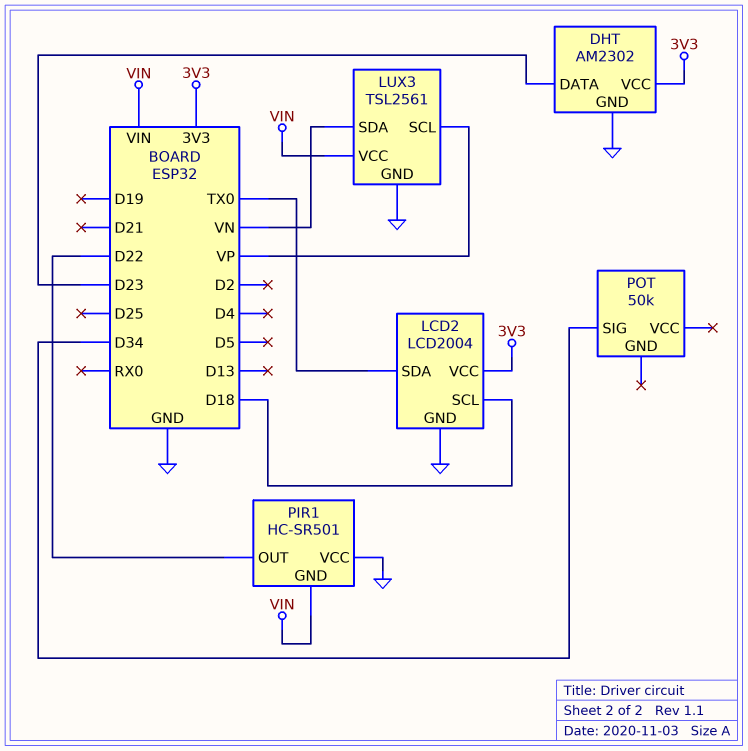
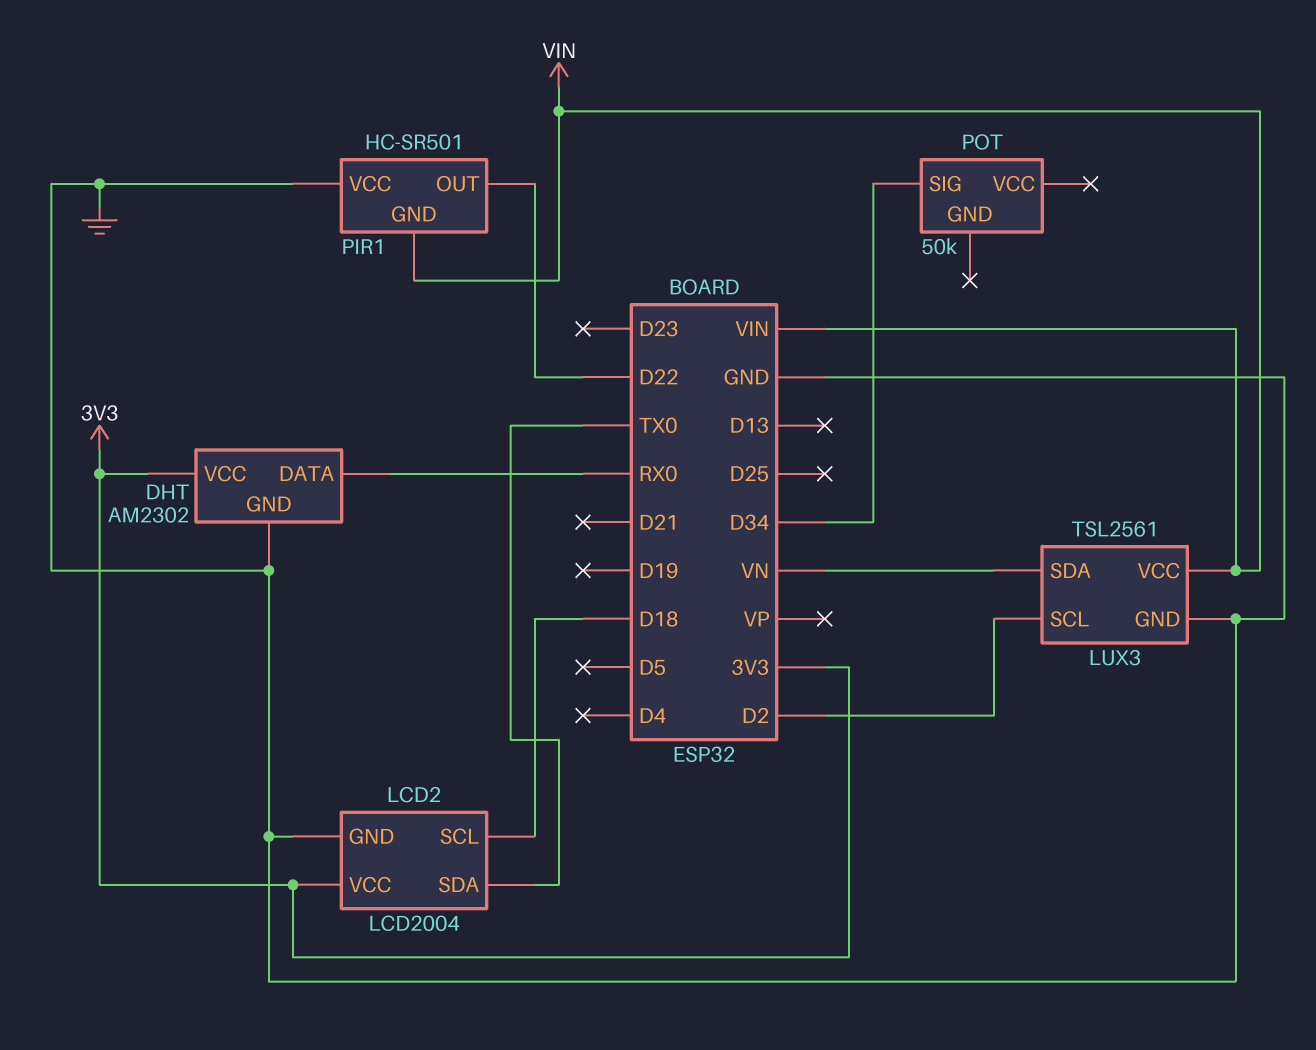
DHT pin DATA: D23 -> RX0
LUX3 pin SCL: VP -> D2

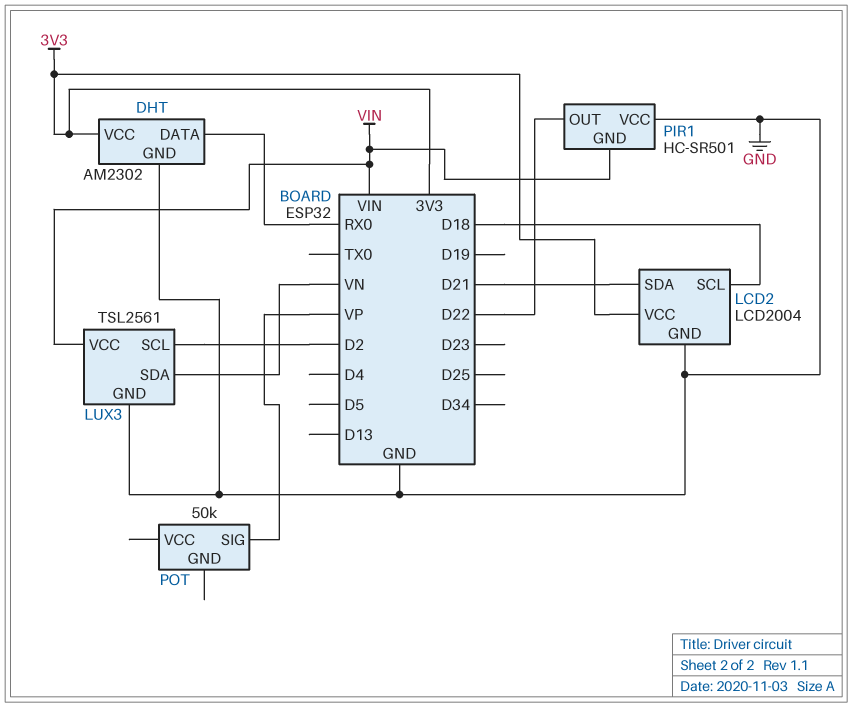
LCD2 pin SDA: TX0 -> D21
POT pin SIG: D34 -> VP

